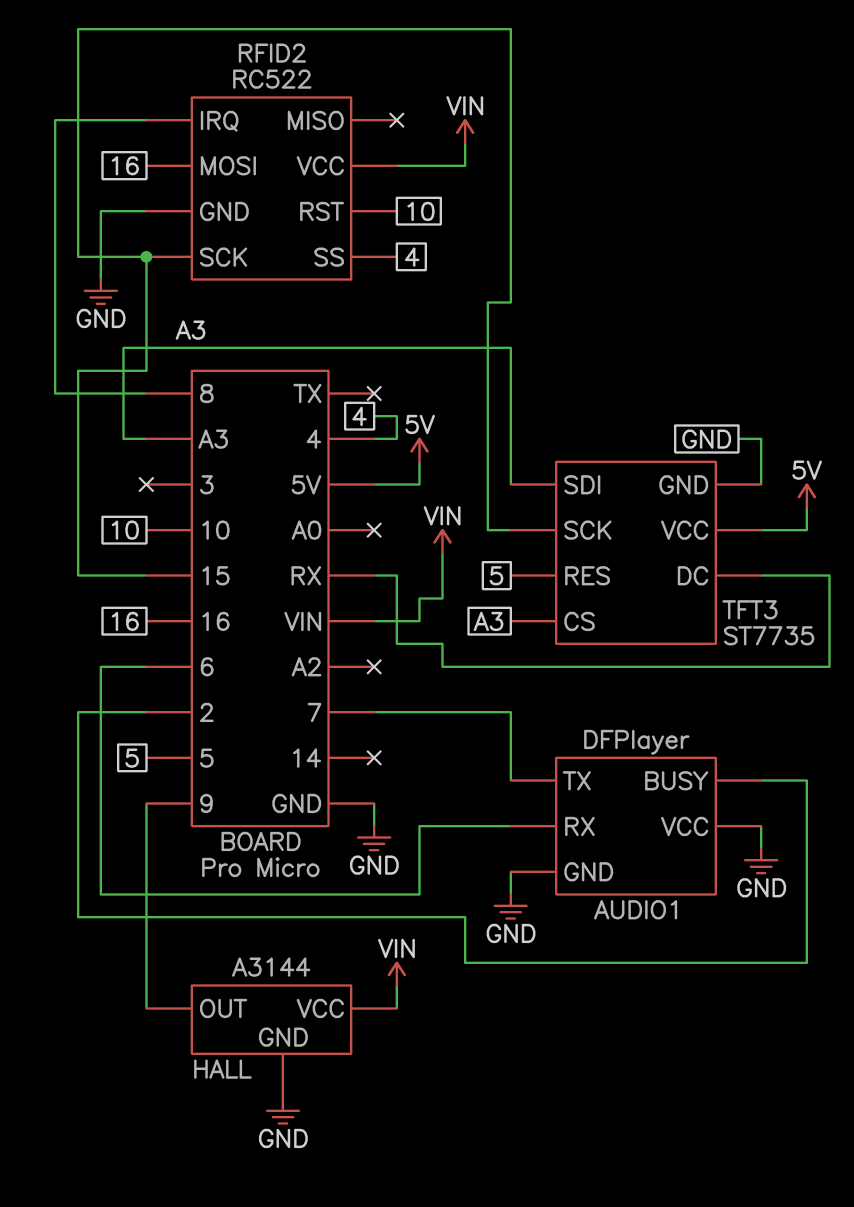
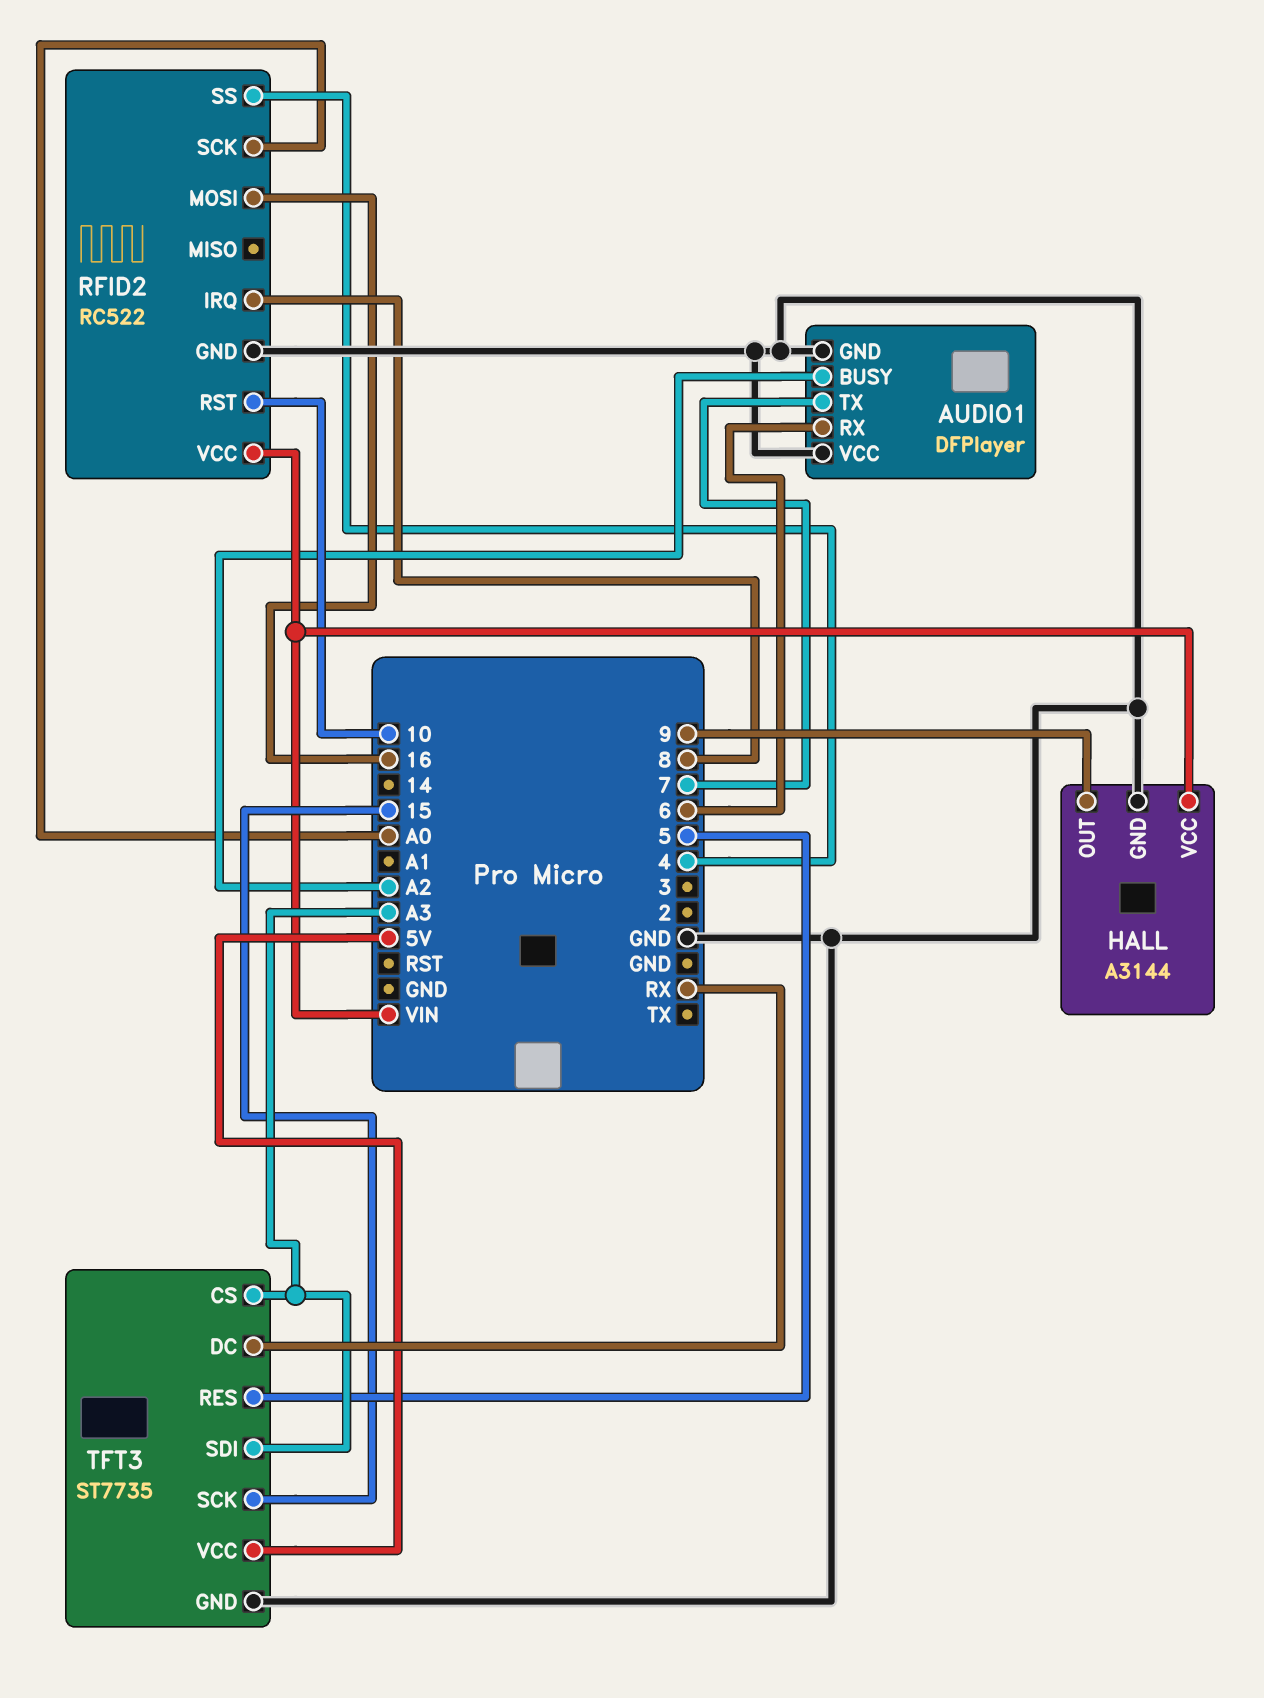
AUDIO1 pin BUSY: 2 -> A2
RFID2 pin SCK: 15 -> A0

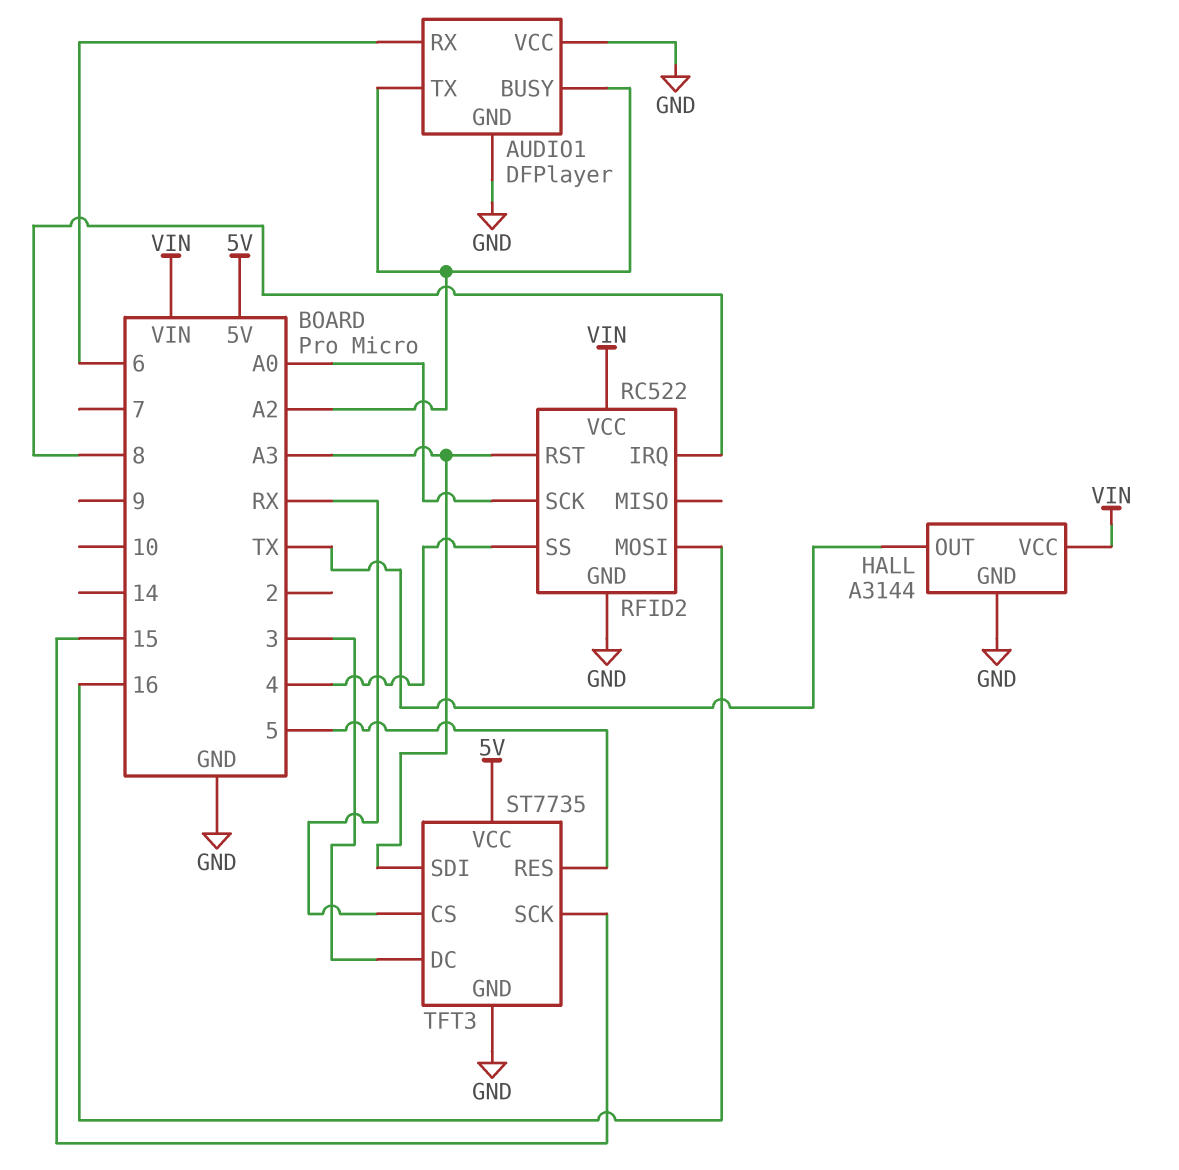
AUDIO1 pin TX: 7 -> A2
HALL pin OUT: 9 -> TX
RFID2 pin RST: 10 -> A3
TFT3 pin CS: A3 -> RX
TFT3 pin DC: RX -> 3

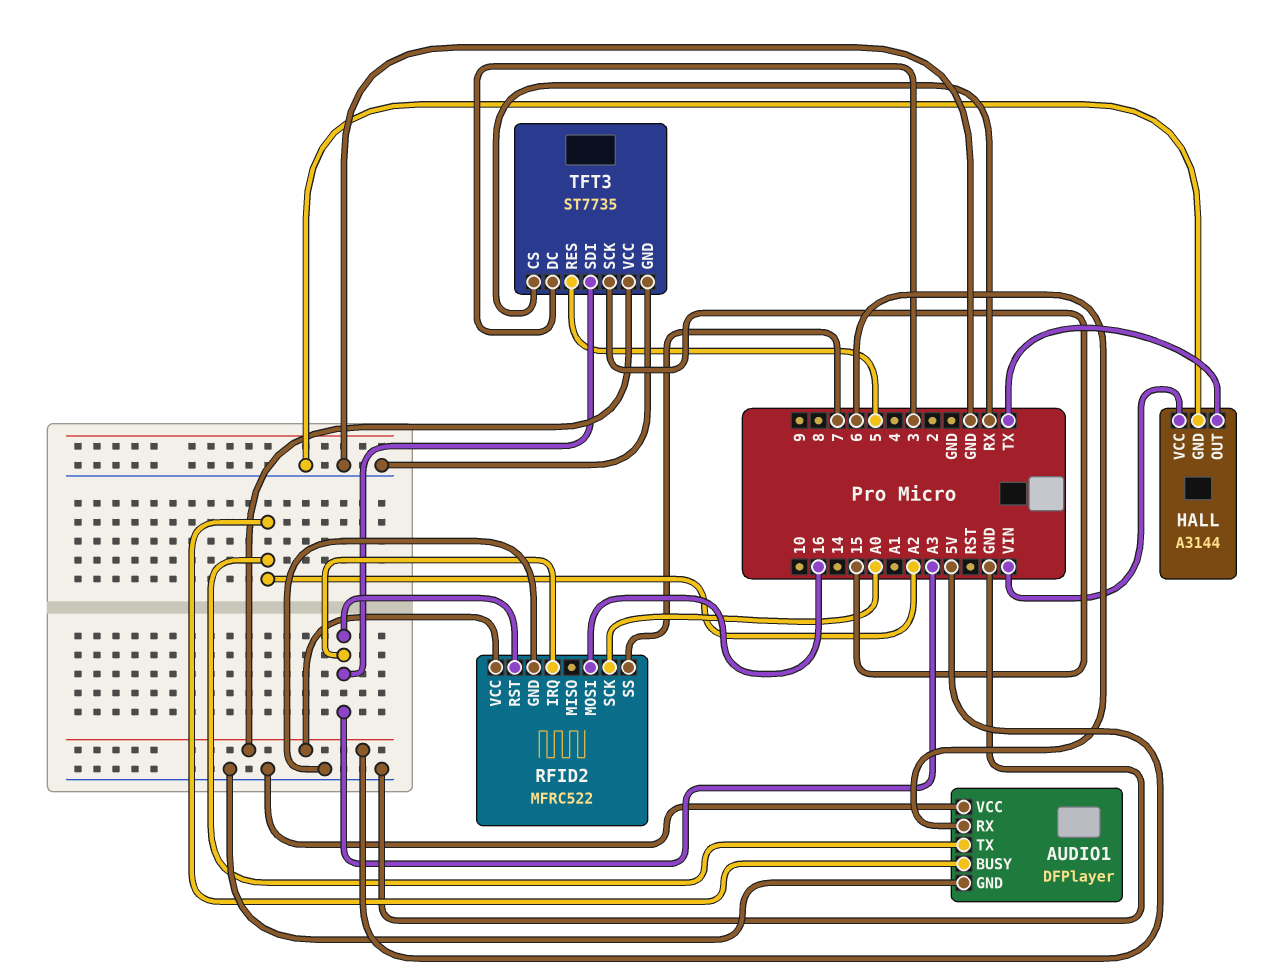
RFID2: RC522 -> MFRC522
RFID2 pin IRQ: 8 -> A3
RFID2 pin SS: 4 -> 7
RFID2 pin VCC: VIN -> 5V

